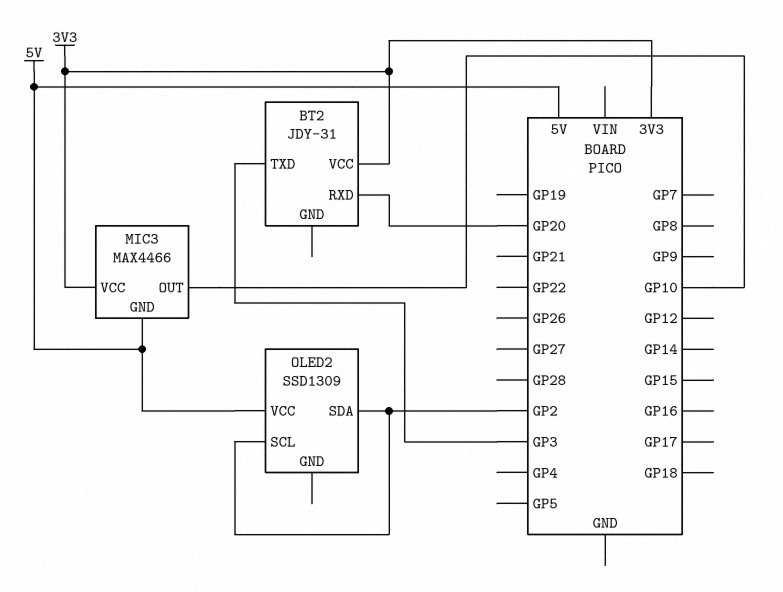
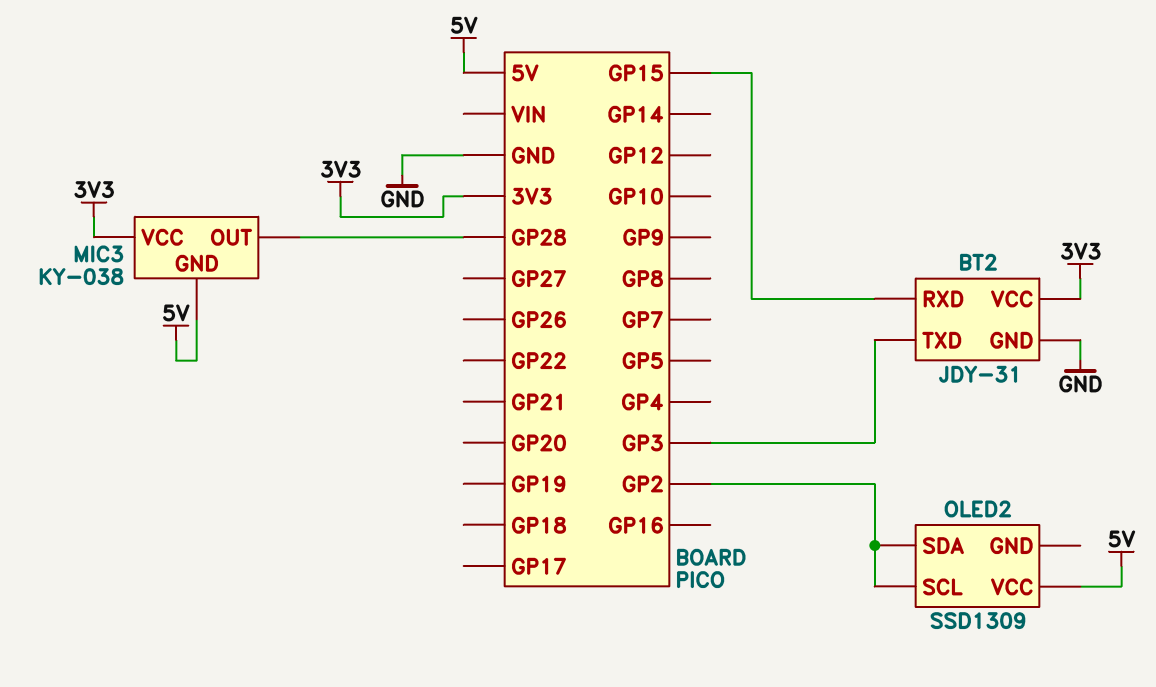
BT2 pin GND: none -> GND
BT2 pin RXD: GP20 -> GP15
MIC3: MAX4466 -> KY-038
MIC3 pin OUT: GP10 -> GP28

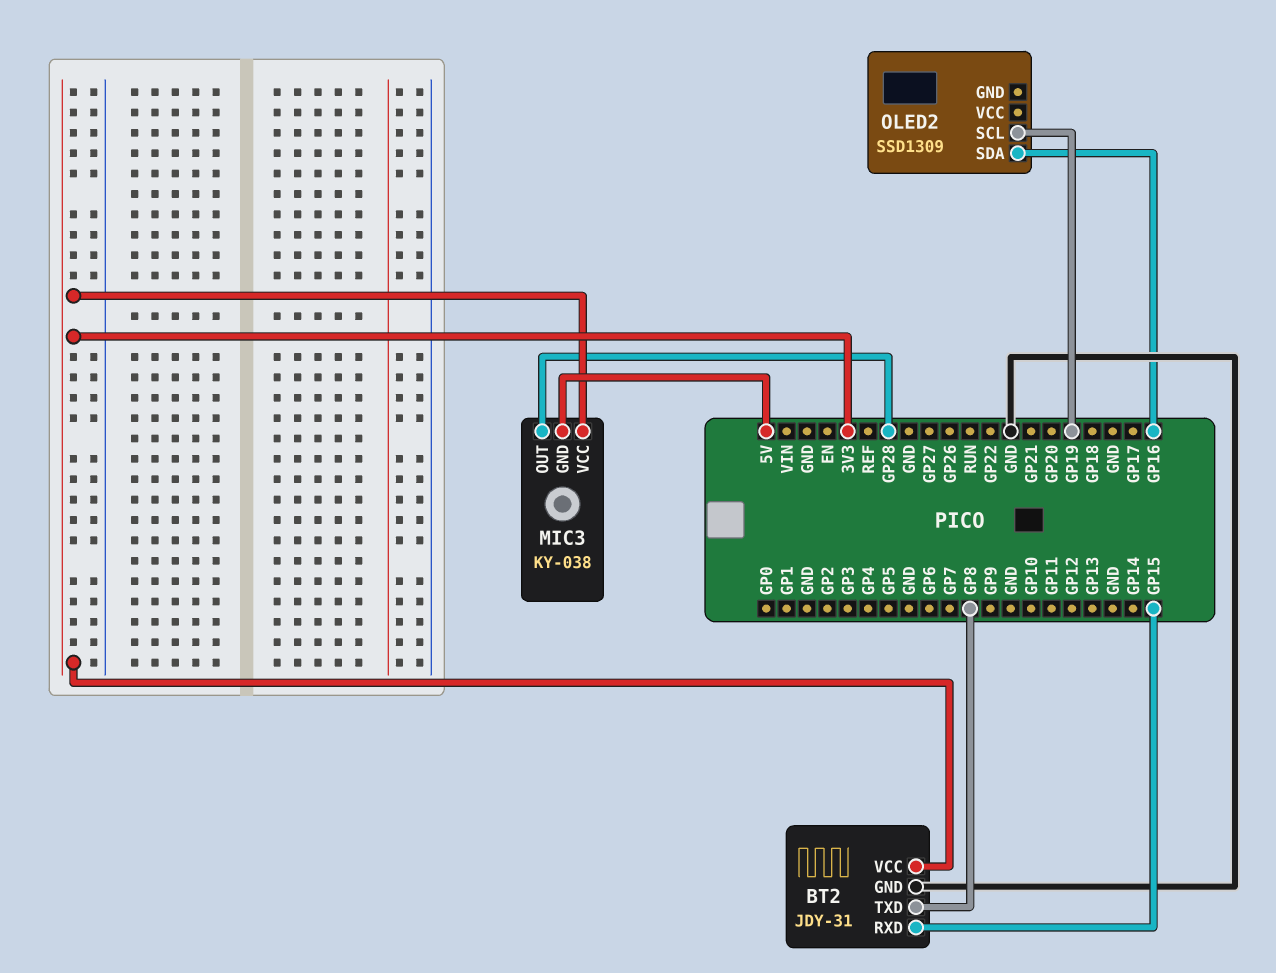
BT2 pin TXD: GP3 -> GP8
OLED2 pin SCL: GP2 -> GP19
OLED2 pin SDA: GP2 -> GP16
OLED2 pin VCC: 5V -> none

